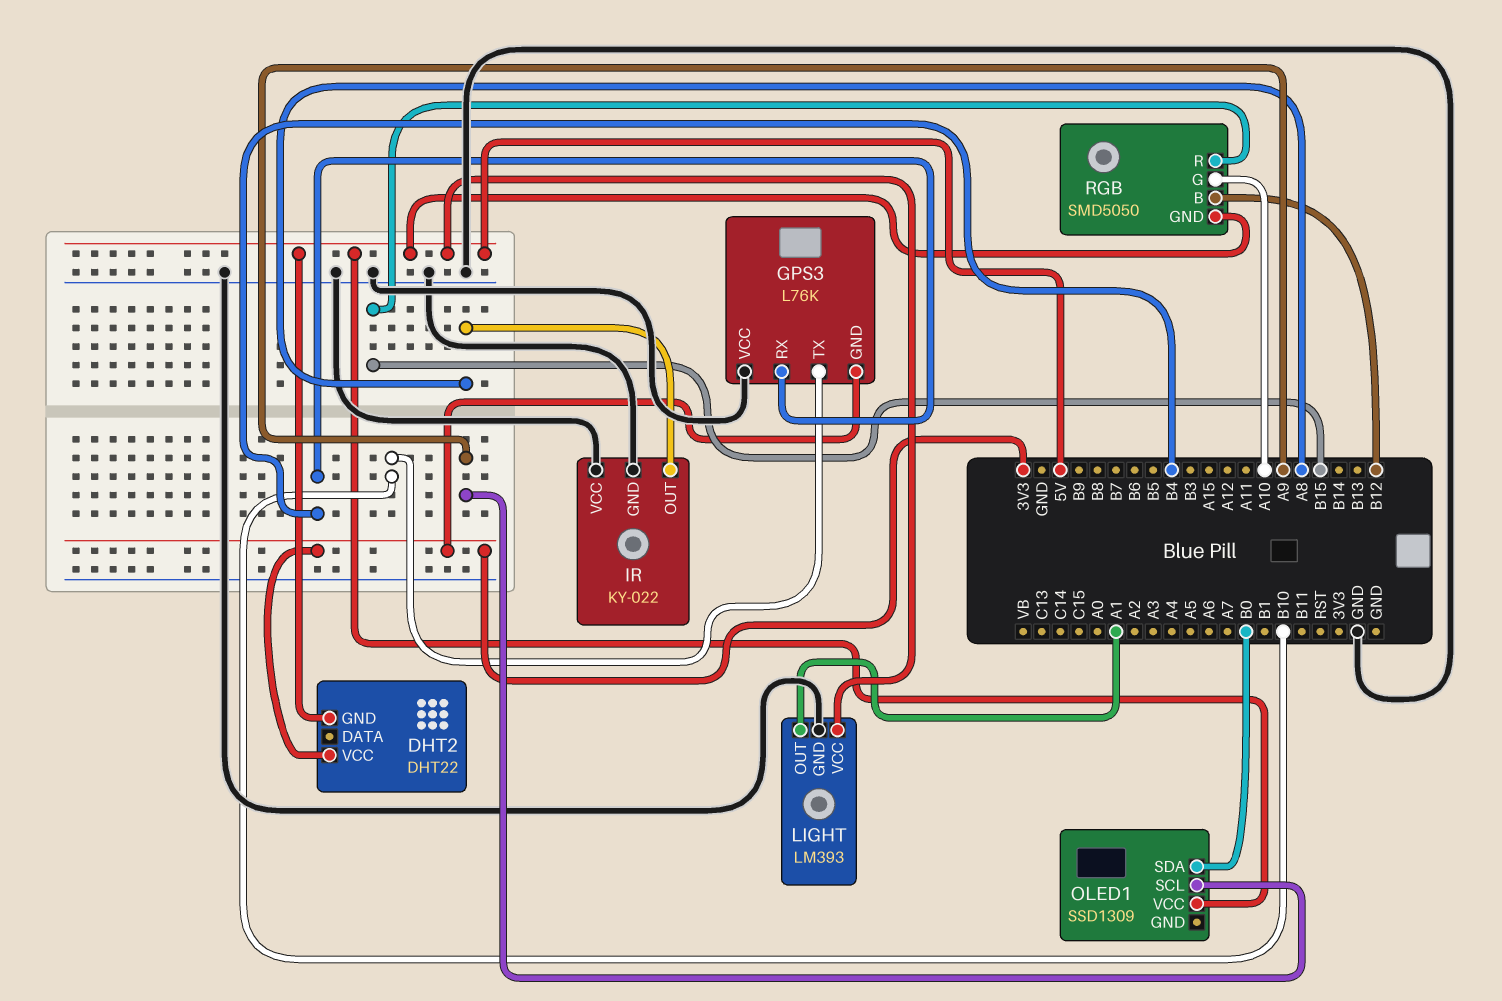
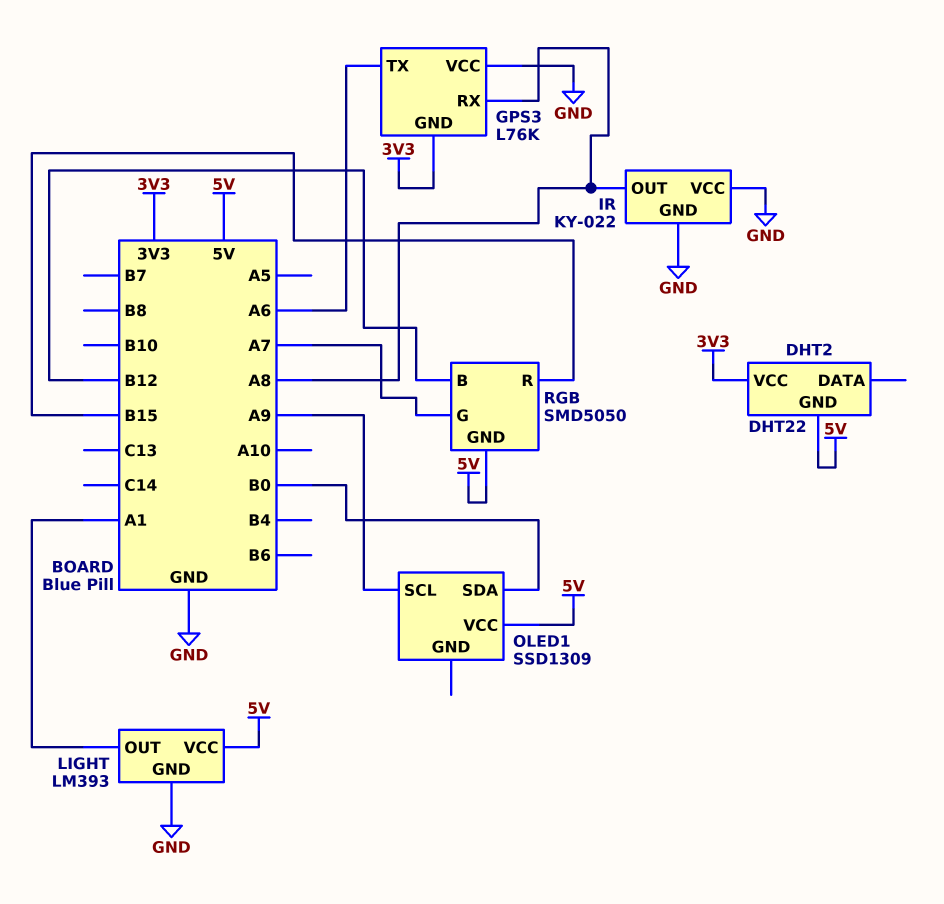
GPS3 pin RX: B4 -> A8
GPS3 pin TX: B10 -> A6
RGB pin G: A10 -> A7

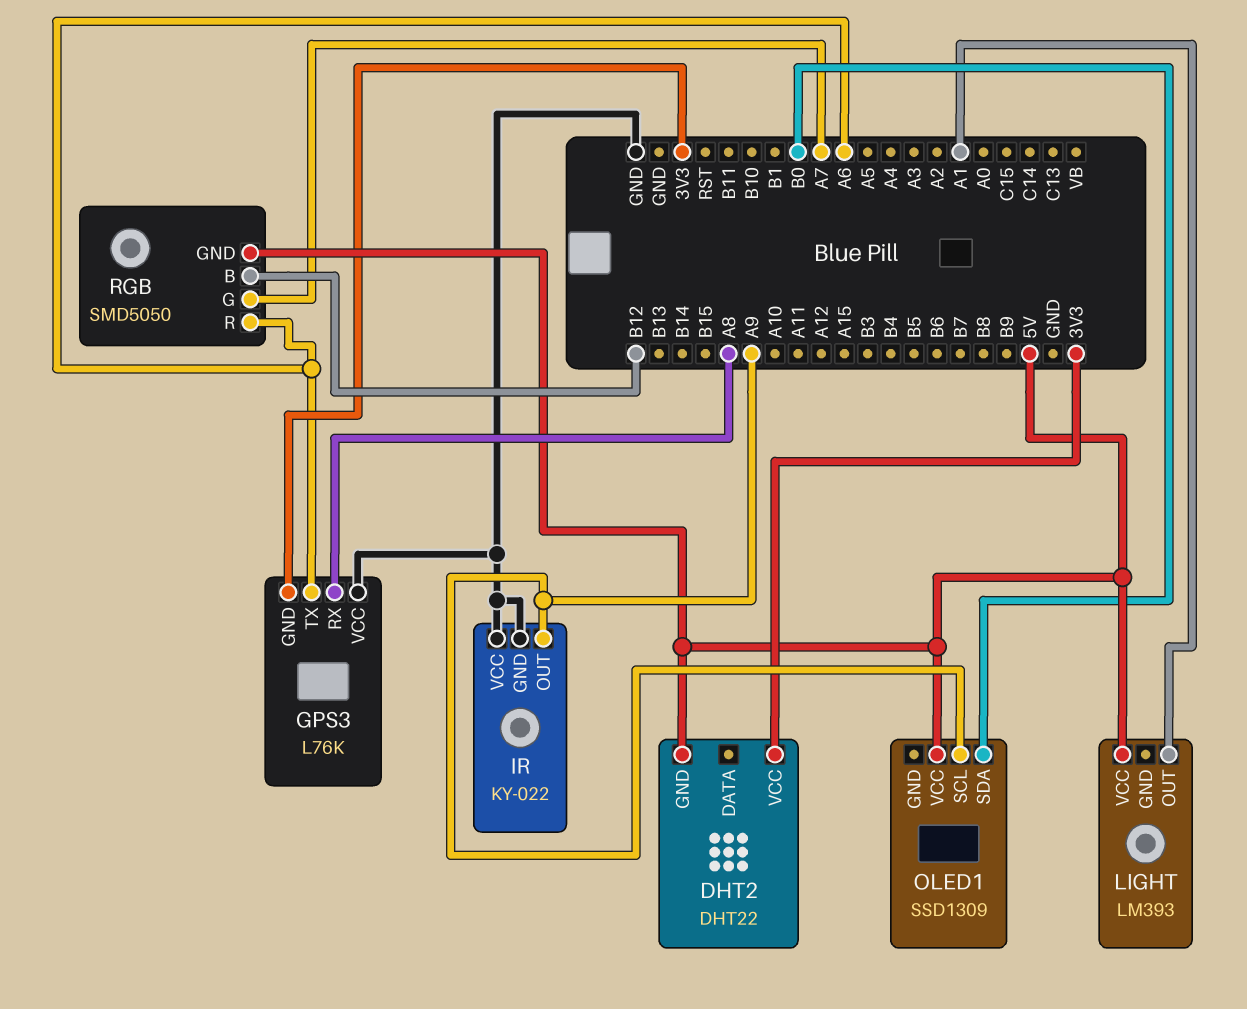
IR pin OUT: A8 -> A9
LIGHT pin GND: GND -> none
RGB pin R: B15 -> A6

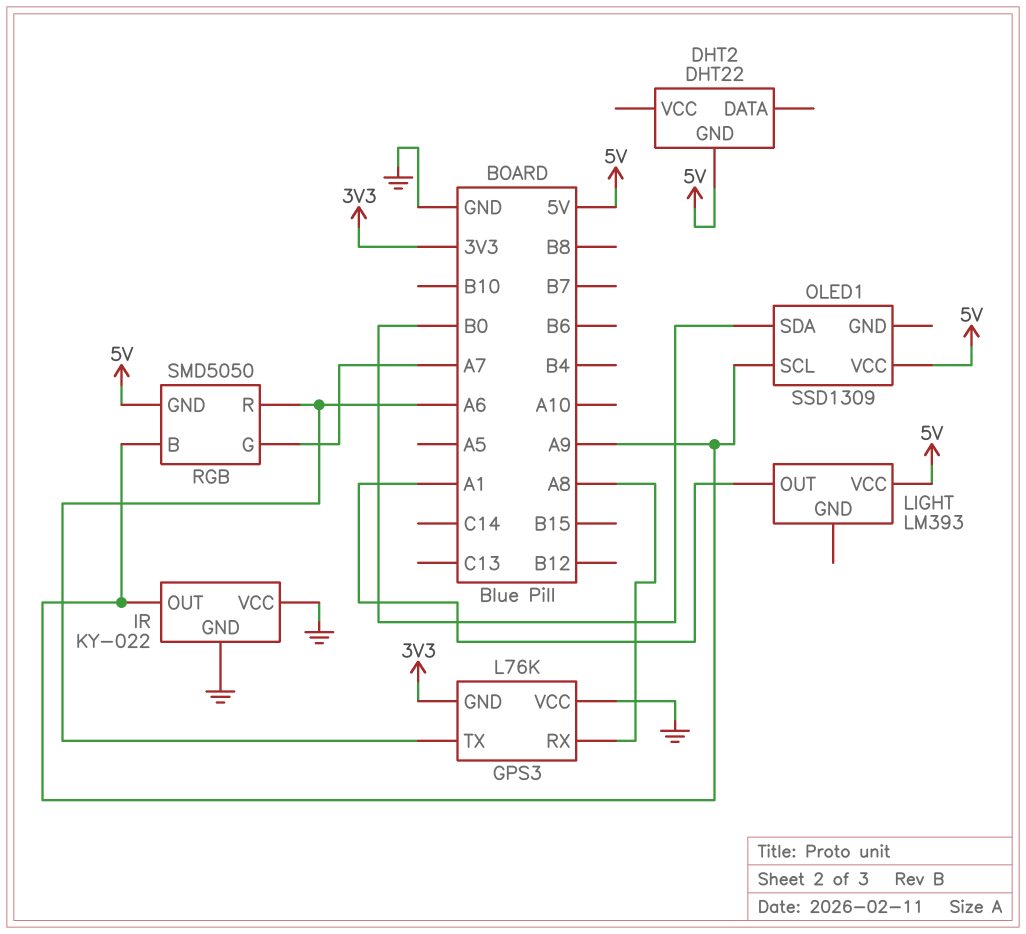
DHT2 pin VCC: 3V3 -> none
RGB pin B: B12 -> A9

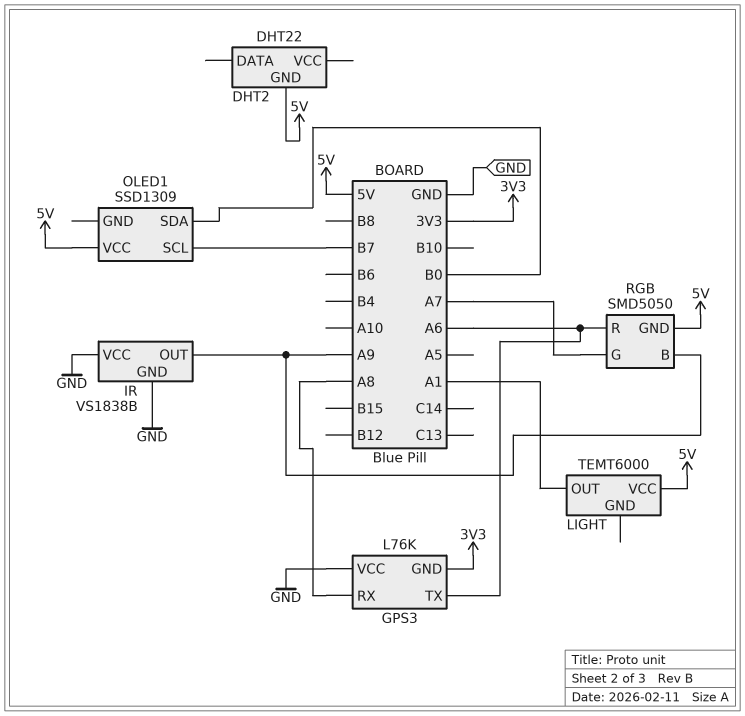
IR: KY-022 -> VS1838B
LIGHT: LM393 -> TEMT6000
OLED1 pin SCL: A9 -> B7

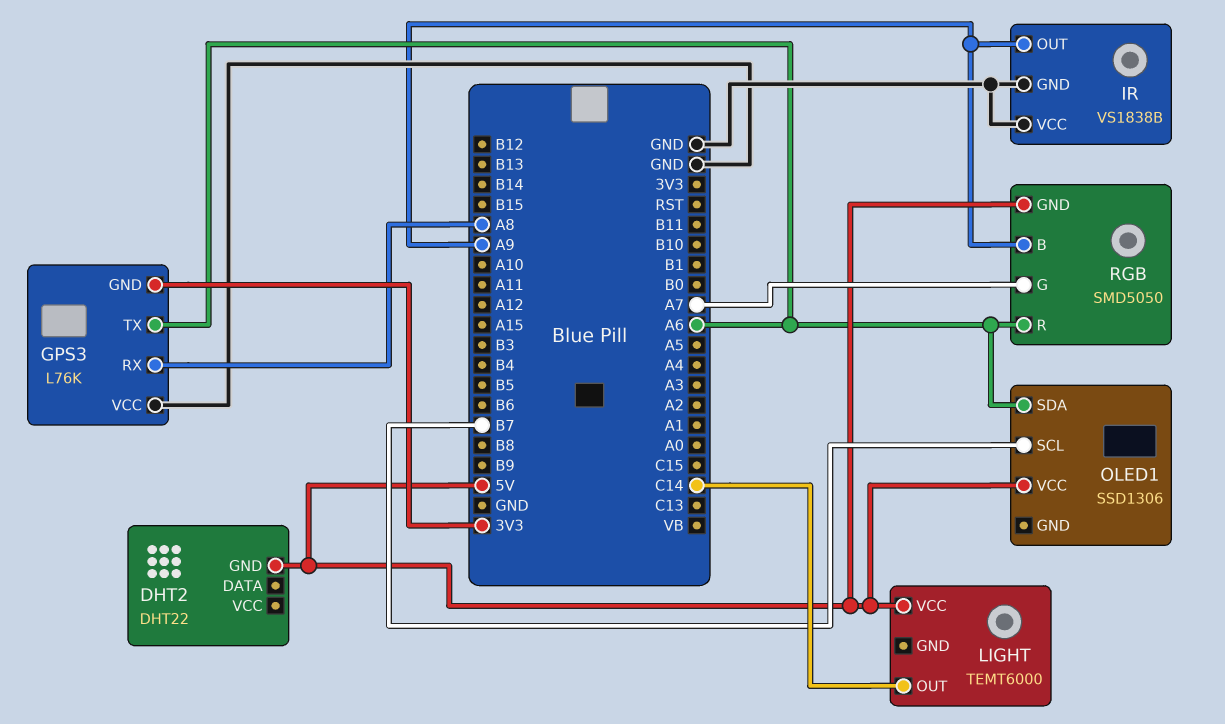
LIGHT pin OUT: A1 -> C14
OLED1: SSD1309 -> SSD1306
OLED1 pin SDA: B0 -> A6

